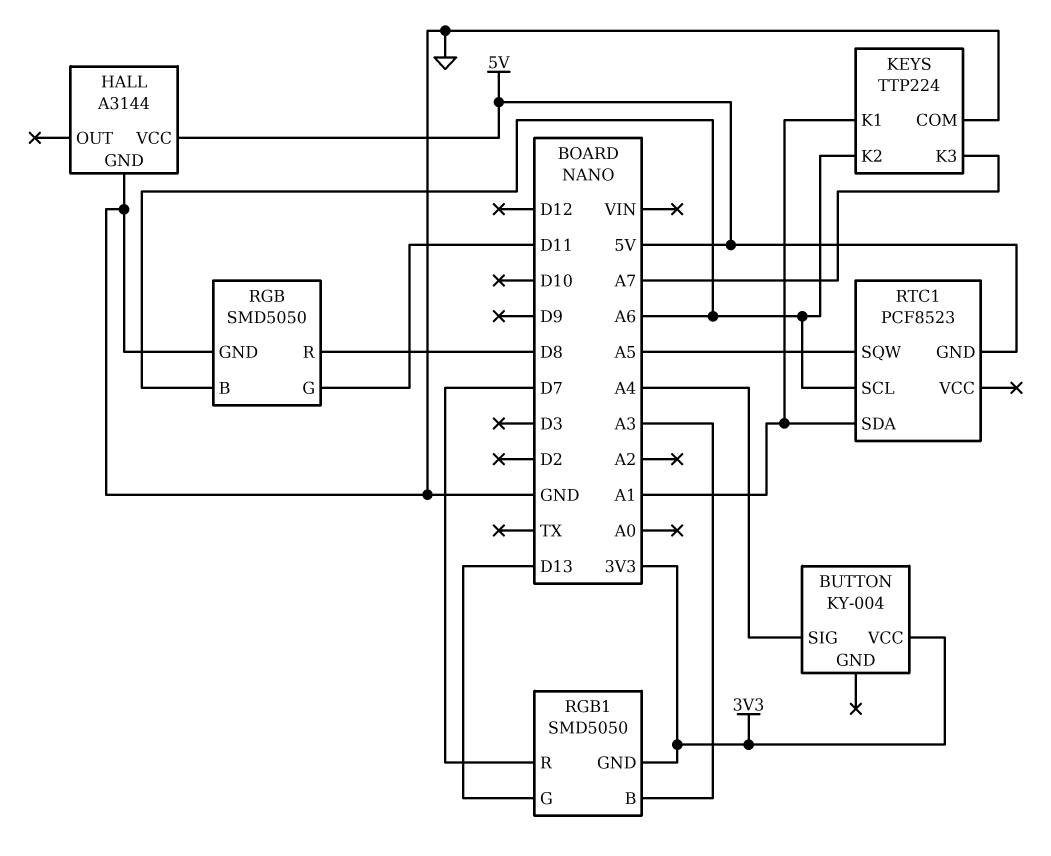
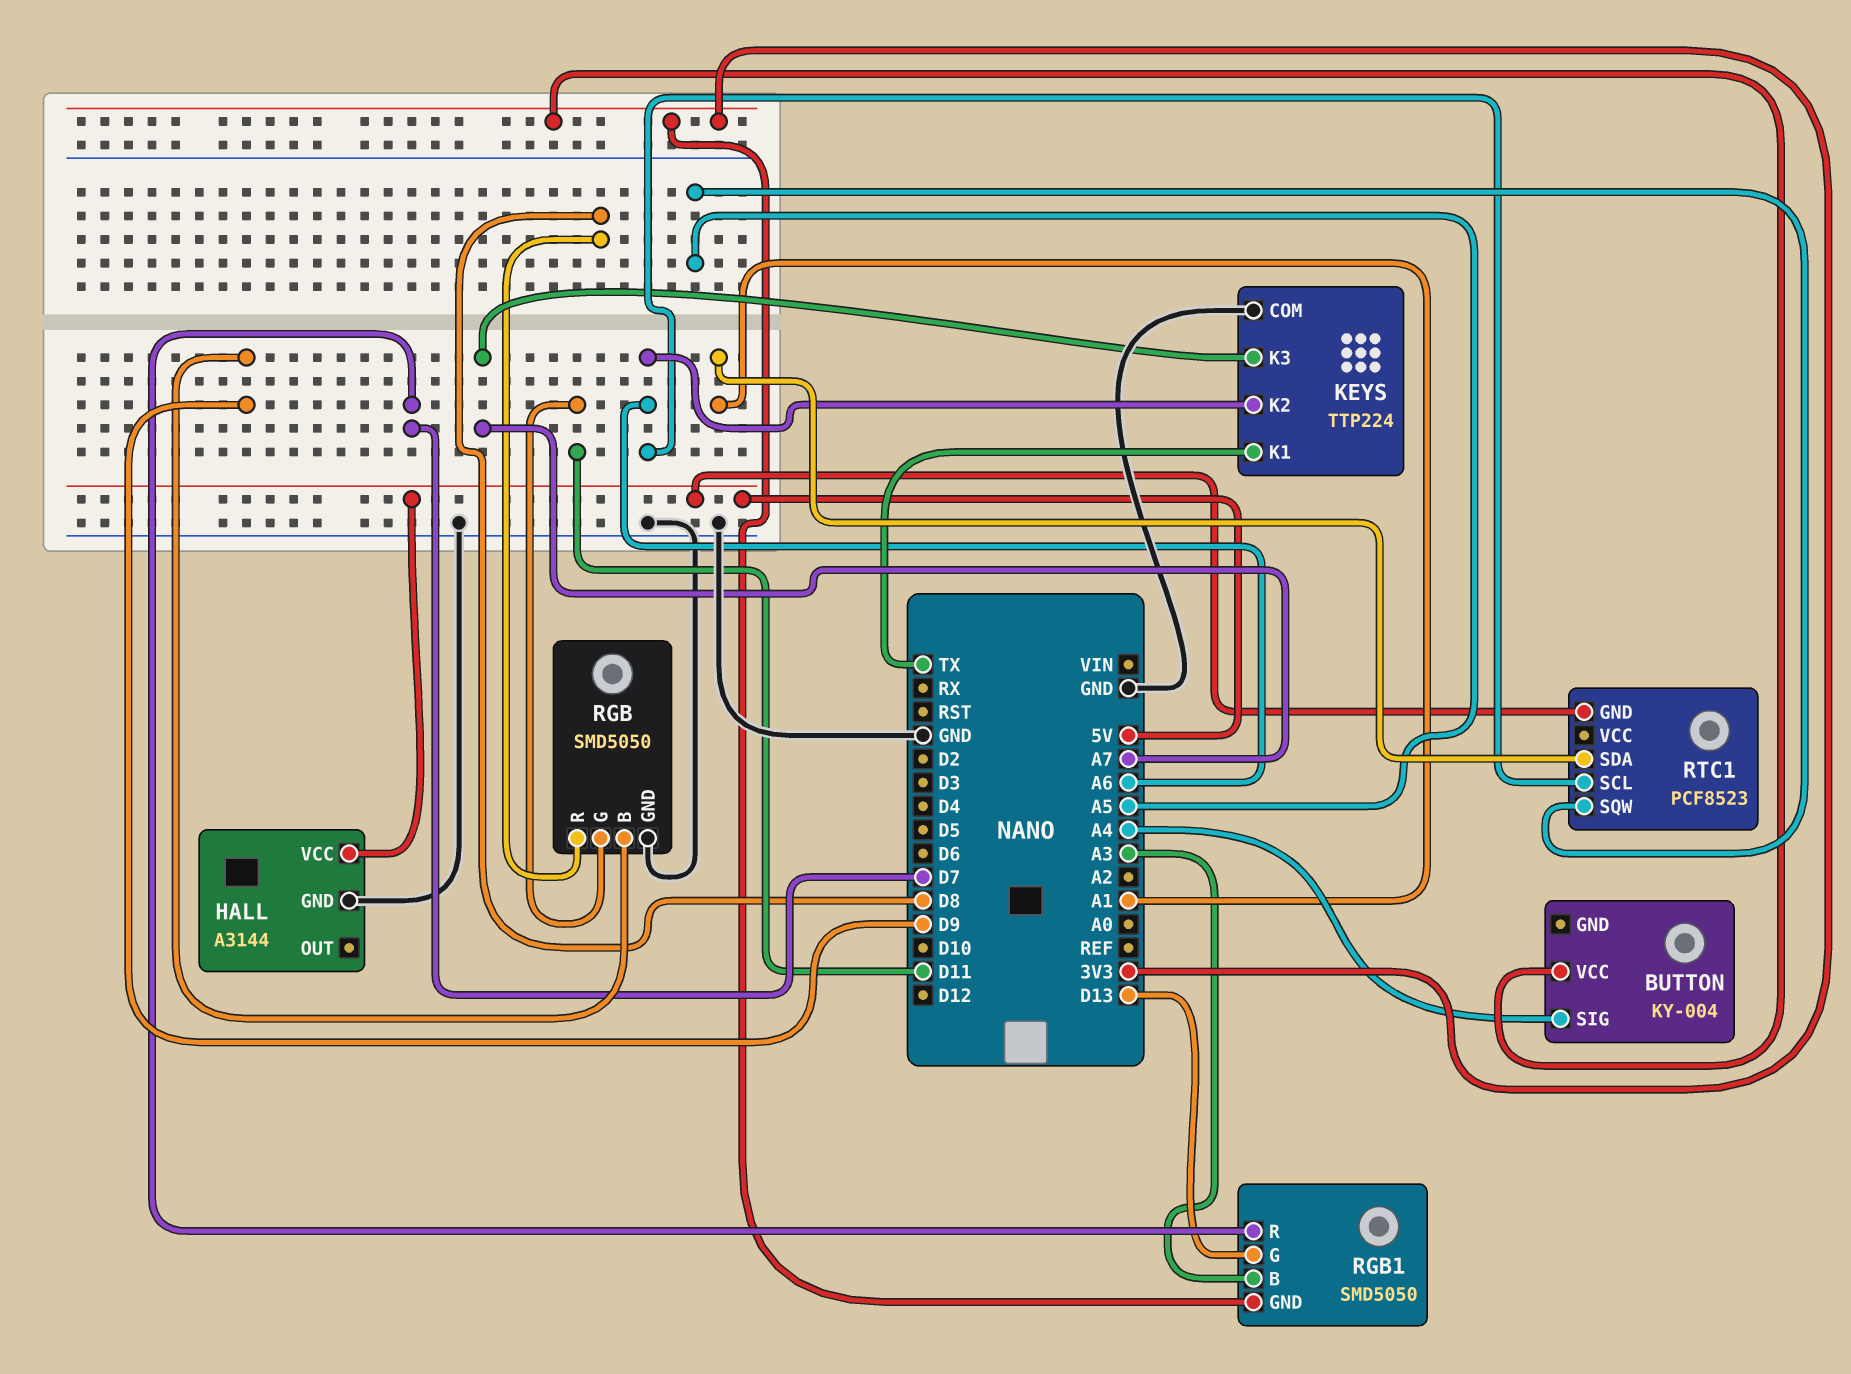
KEYS pin K1: A1 -> TX
RGB pin B: A6 -> D9

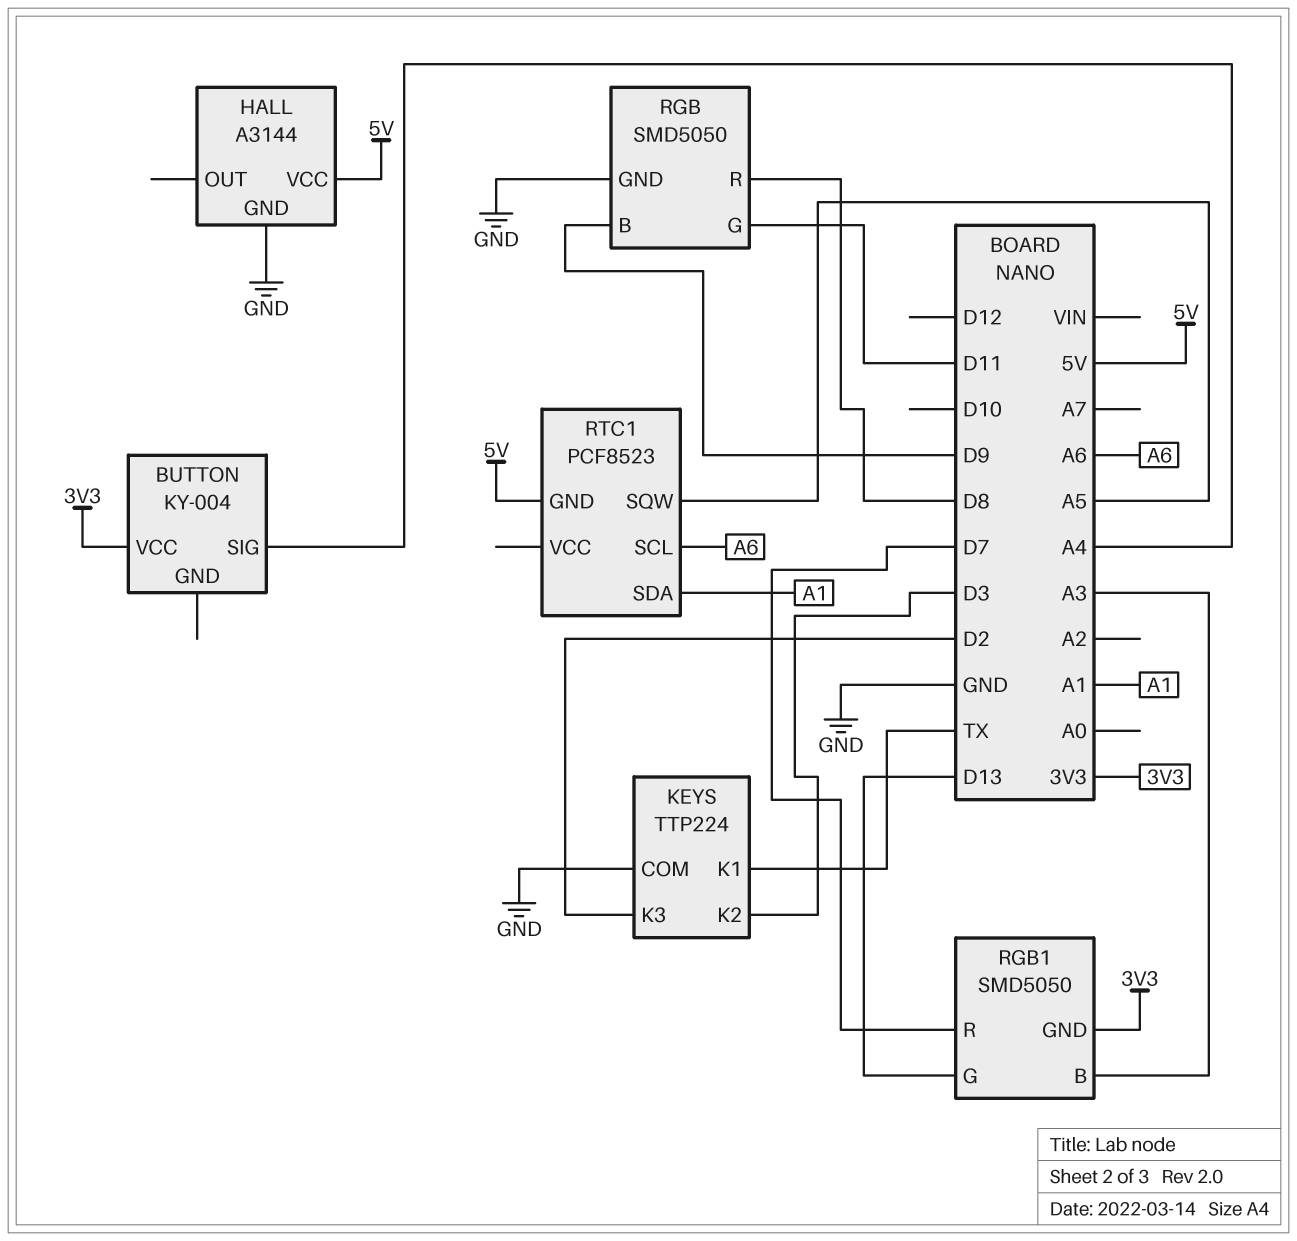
KEYS pin K2: A6 -> D3
KEYS pin K3: A7 -> D2

